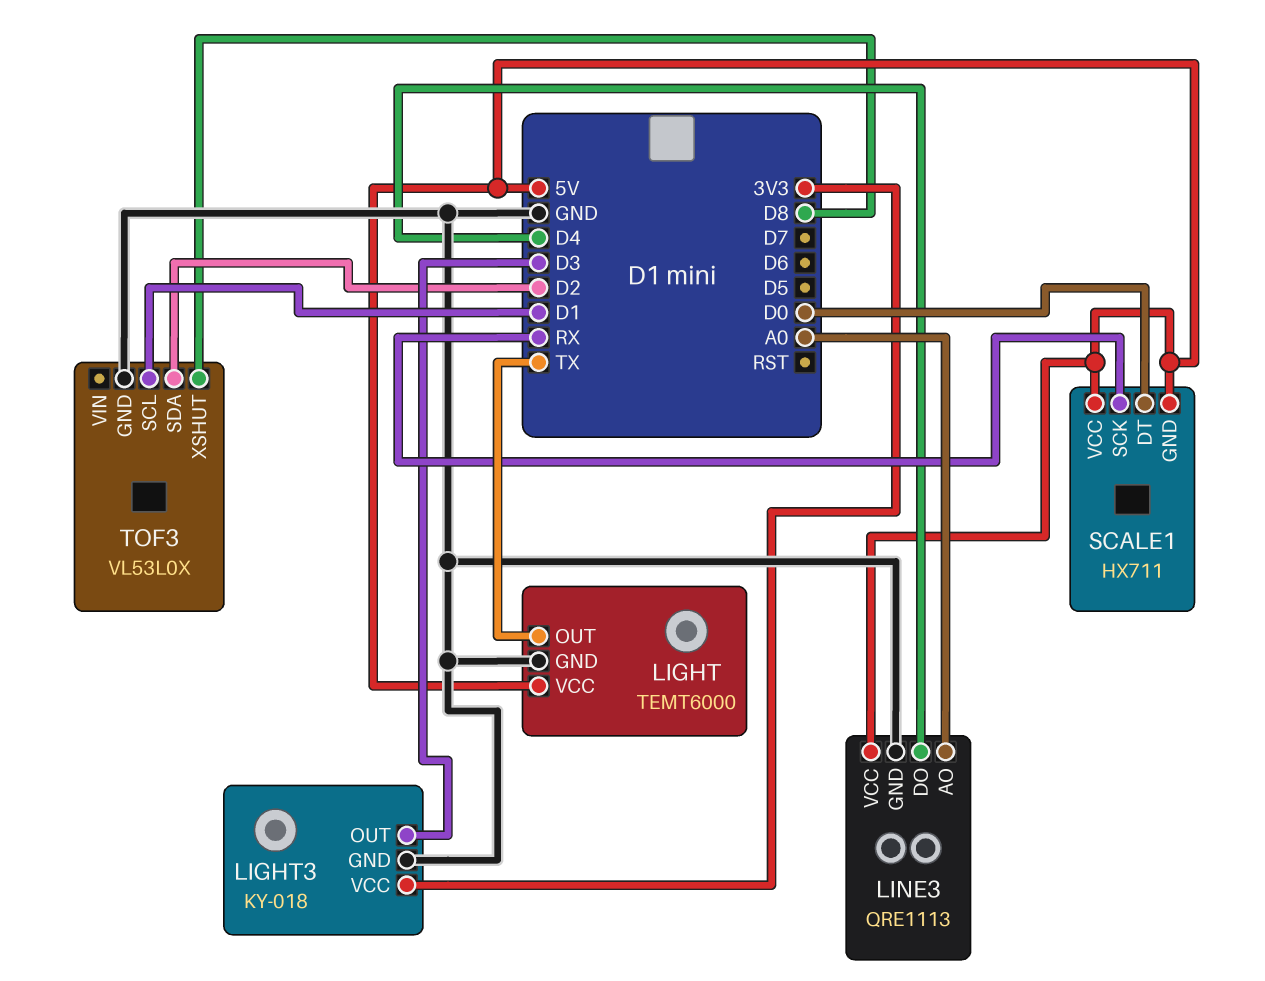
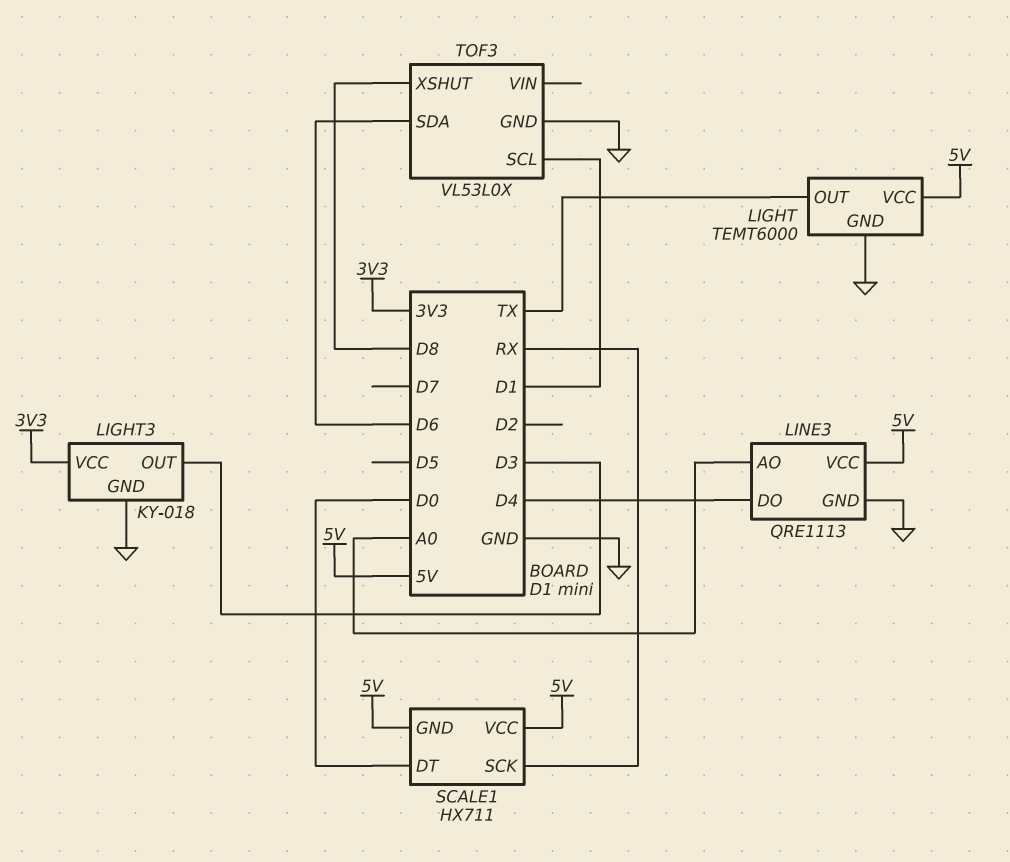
TOF3 pin SDA: D2 -> D6

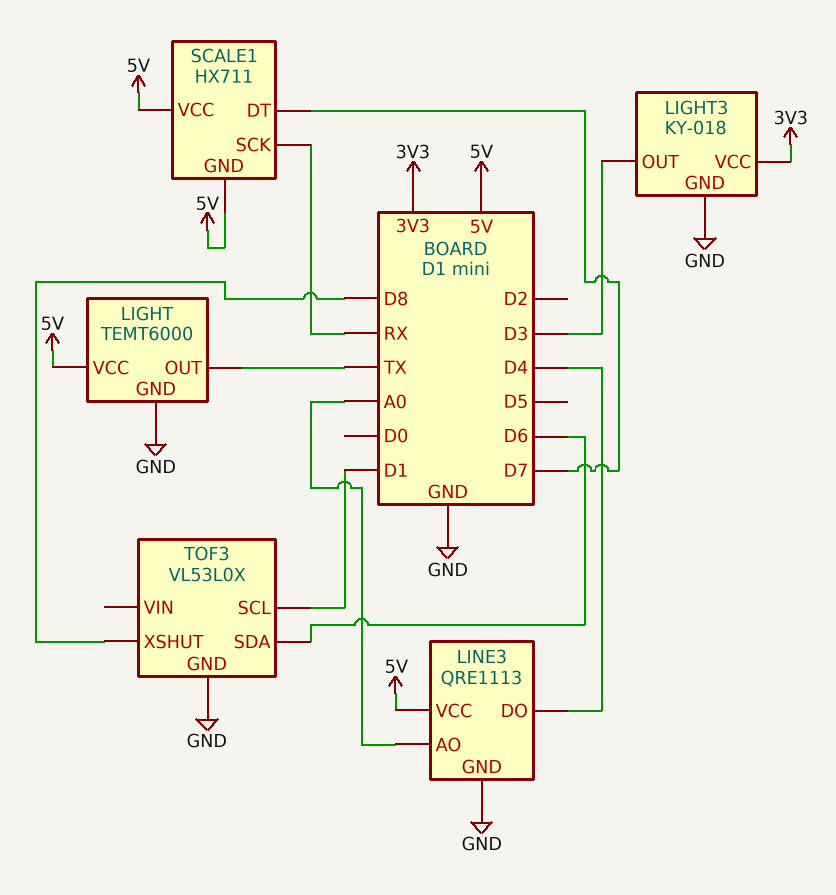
SCALE1 pin DT: D0 -> D7

